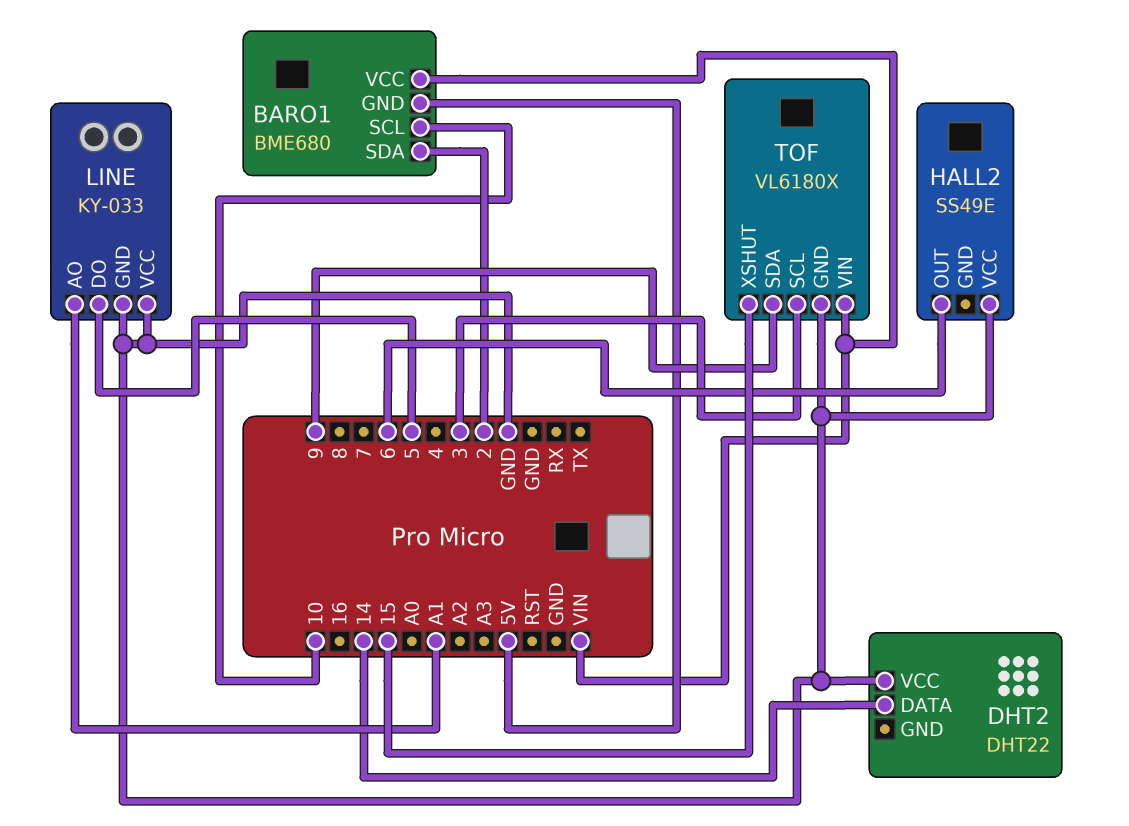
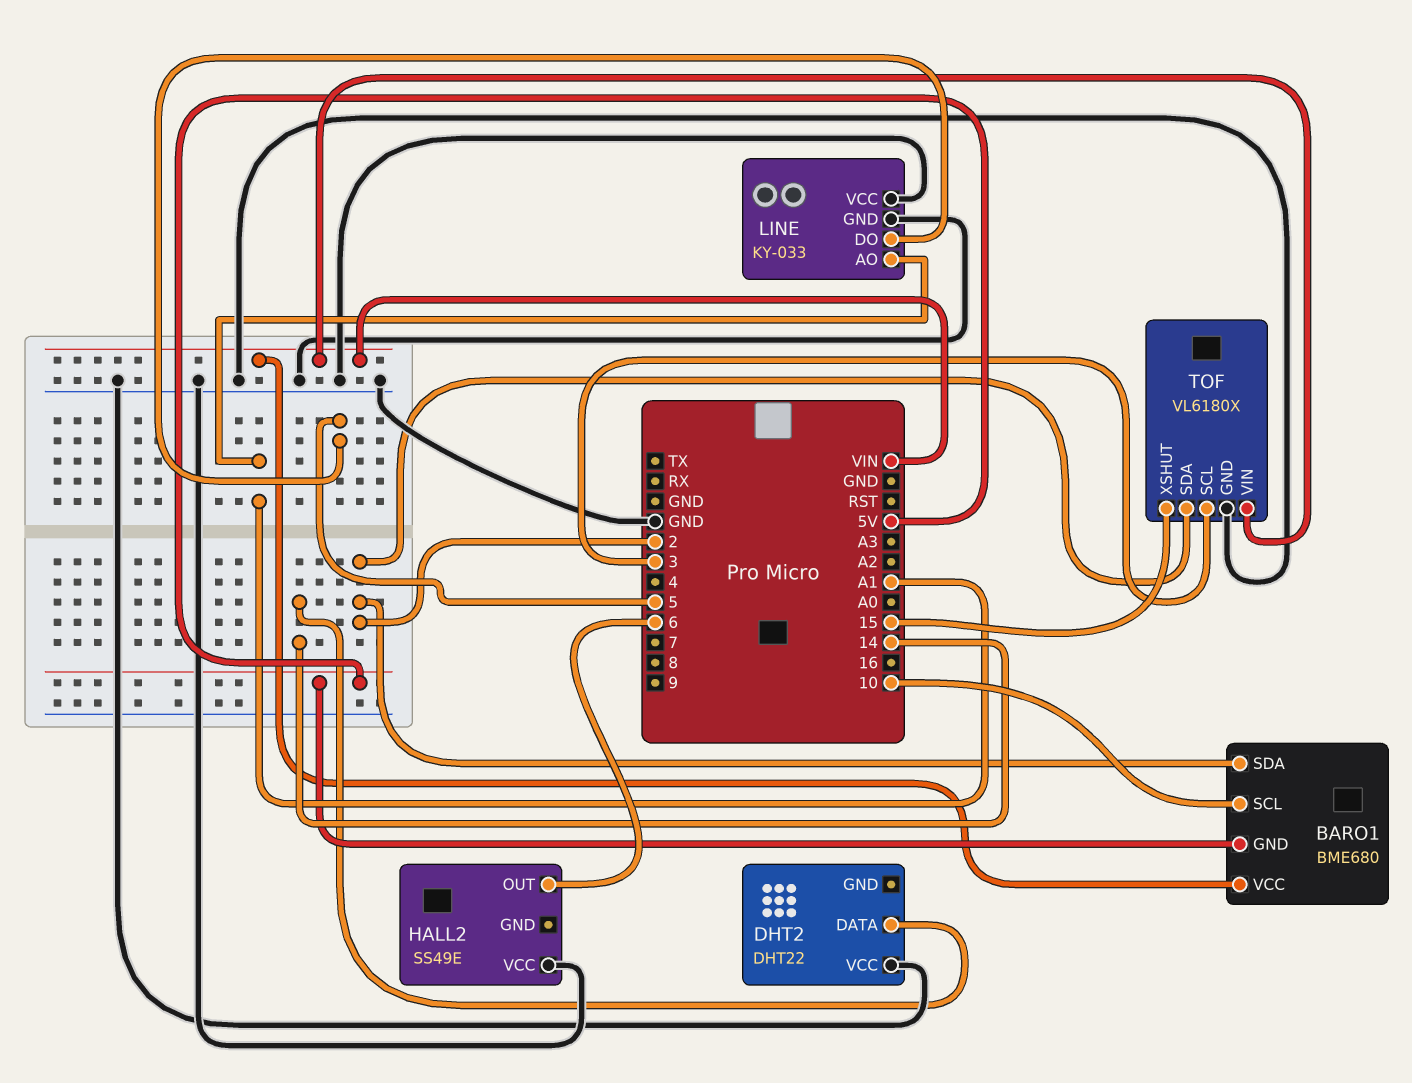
TOF pin SDA: 9 -> 2

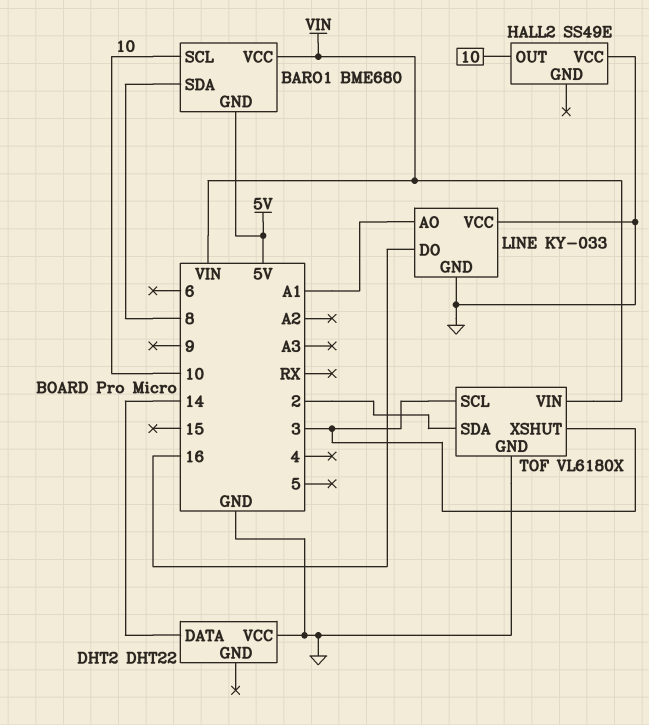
BARO1 pin SDA: 2 -> 8
HALL2 pin OUT: 6 -> 10
LINE pin DO: 5 -> 16
TOF pin XSHUT: 15 -> 3

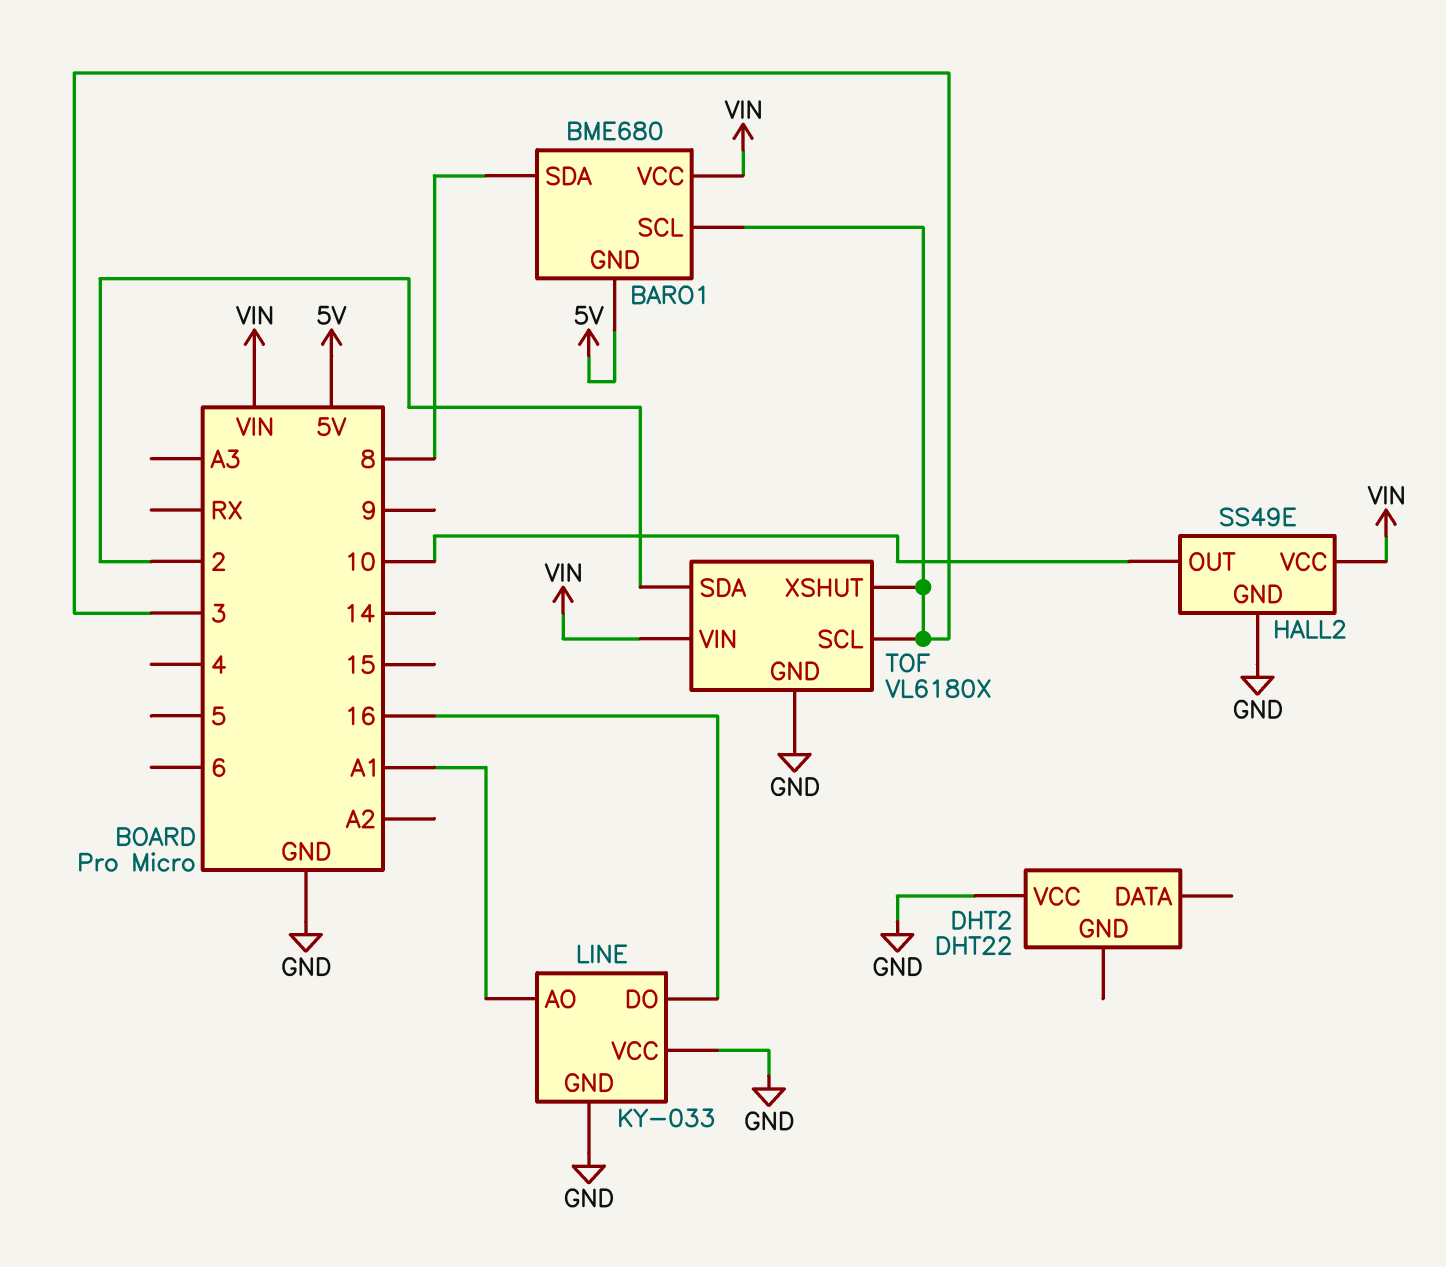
BARO1 pin SCL: 10 -> 3
DHT2 pin DATA: 14 -> none
HALL2 pin GND: none -> GND
HALL2 pin VCC: GND -> VIN

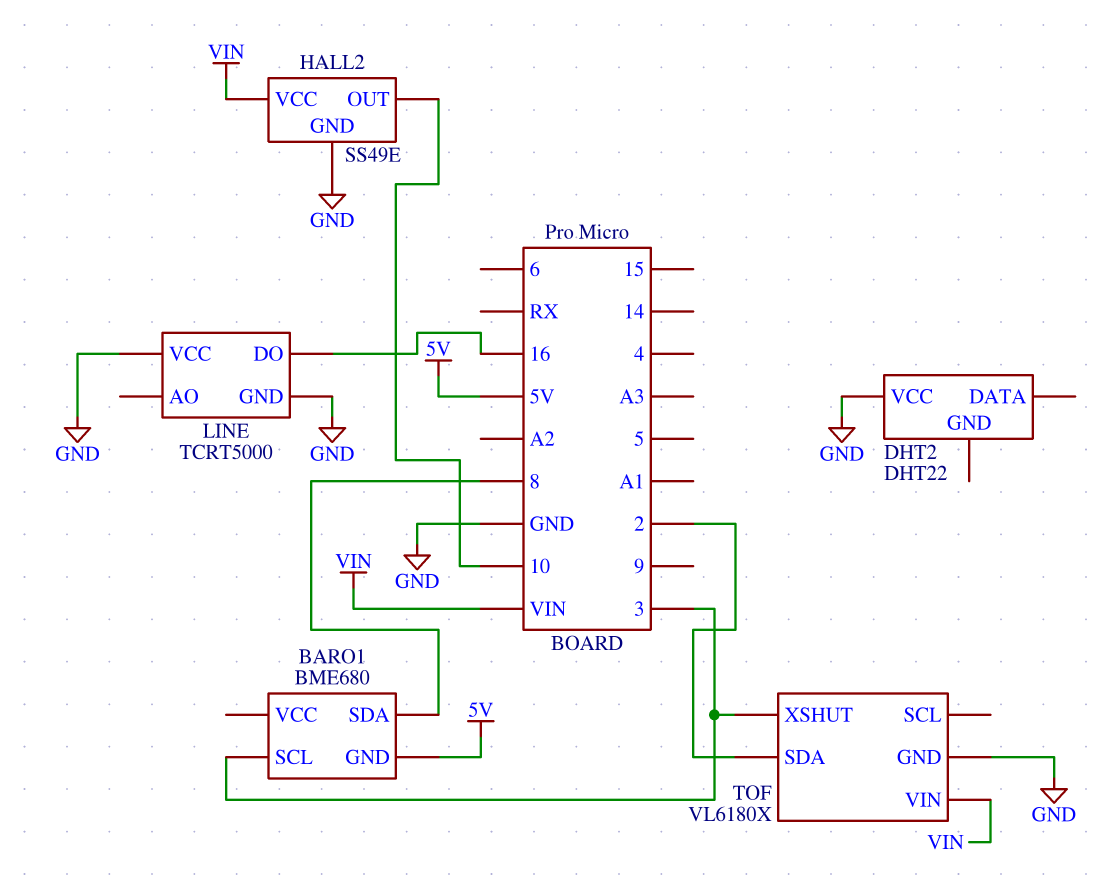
BARO1 pin VCC: VIN -> none
LINE: KY-033 -> TCRT5000
LINE pin AO: A1 -> none
TOF pin SCL: 3 -> none

